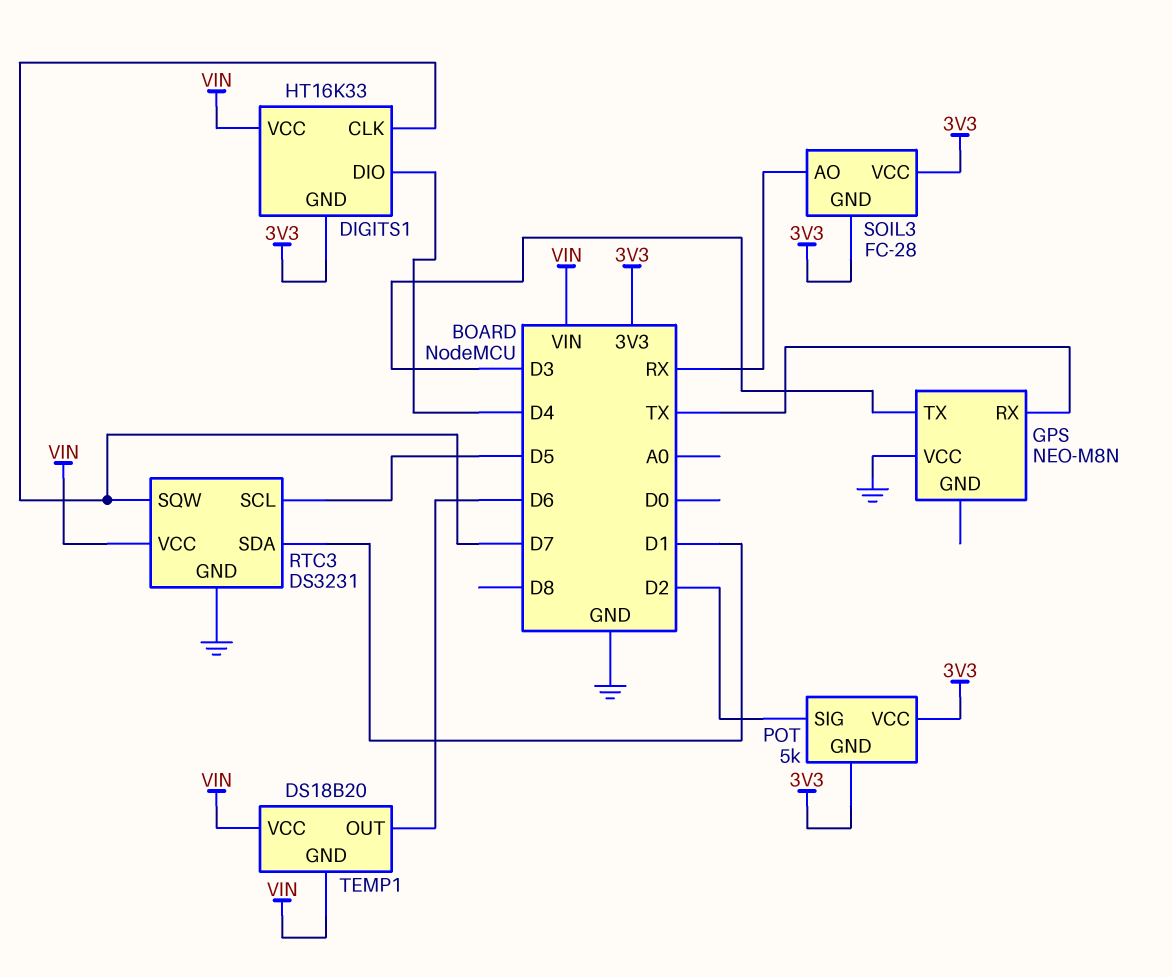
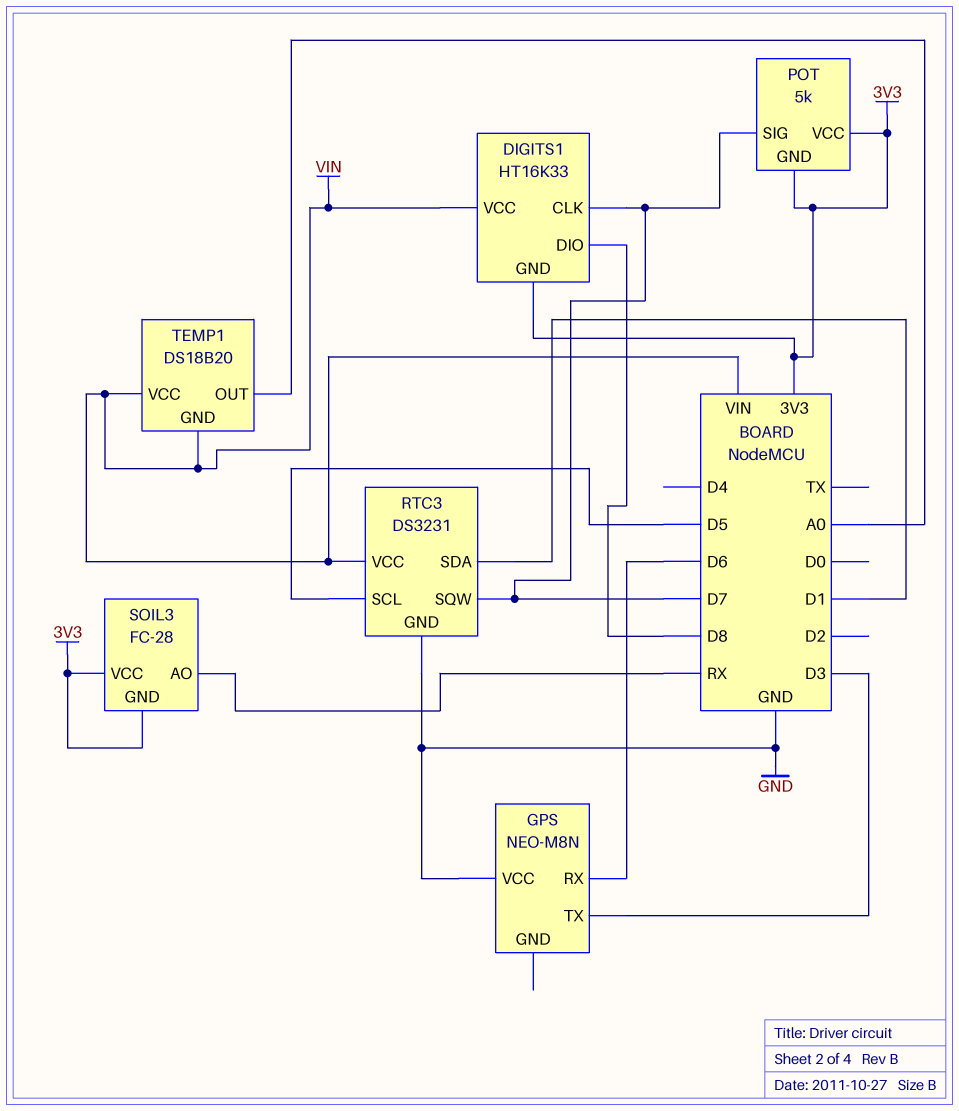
DIGITS1 pin DIO: D4 -> D8
GPS pin RX: TX -> D6
POT pin SIG: D2 -> D7
TEMP1 pin OUT: D6 -> A0

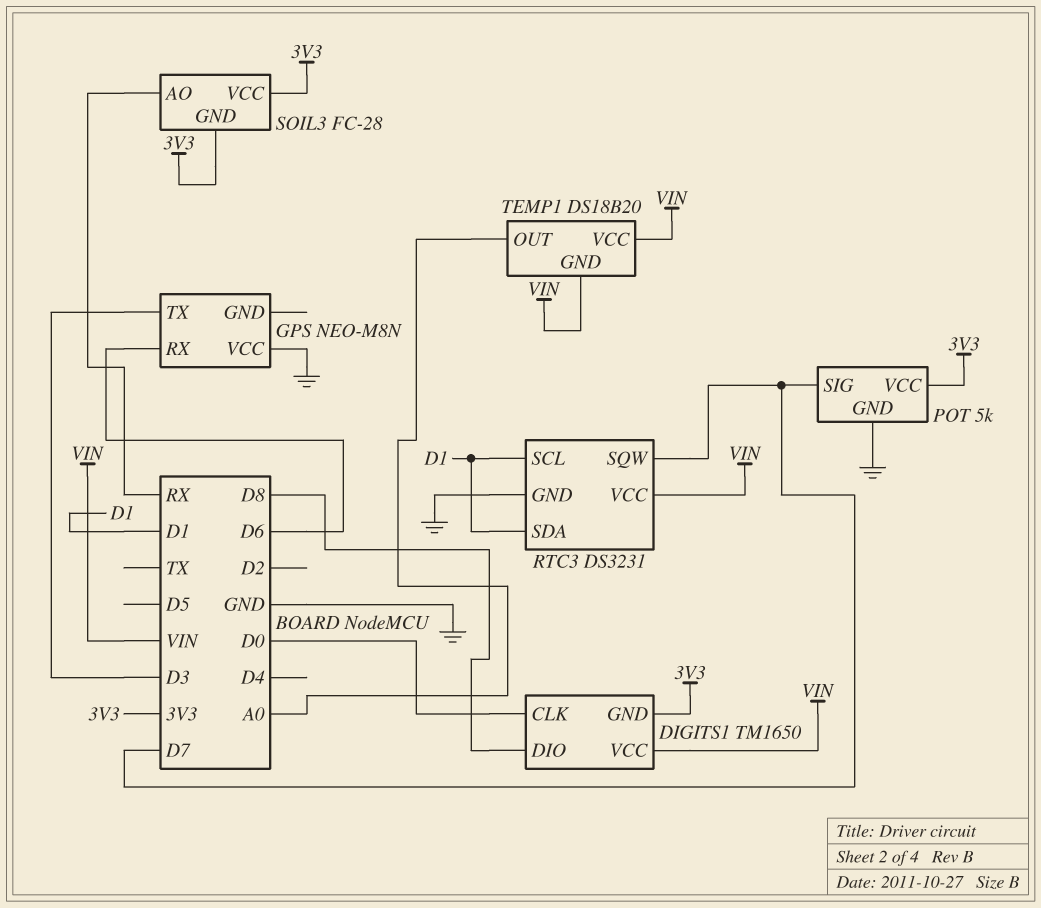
DIGITS1: HT16K33 -> TM1650
DIGITS1 pin CLK: D7 -> D0
POT pin GND: 3V3 -> GND
RTC3 pin SCL: D5 -> D1

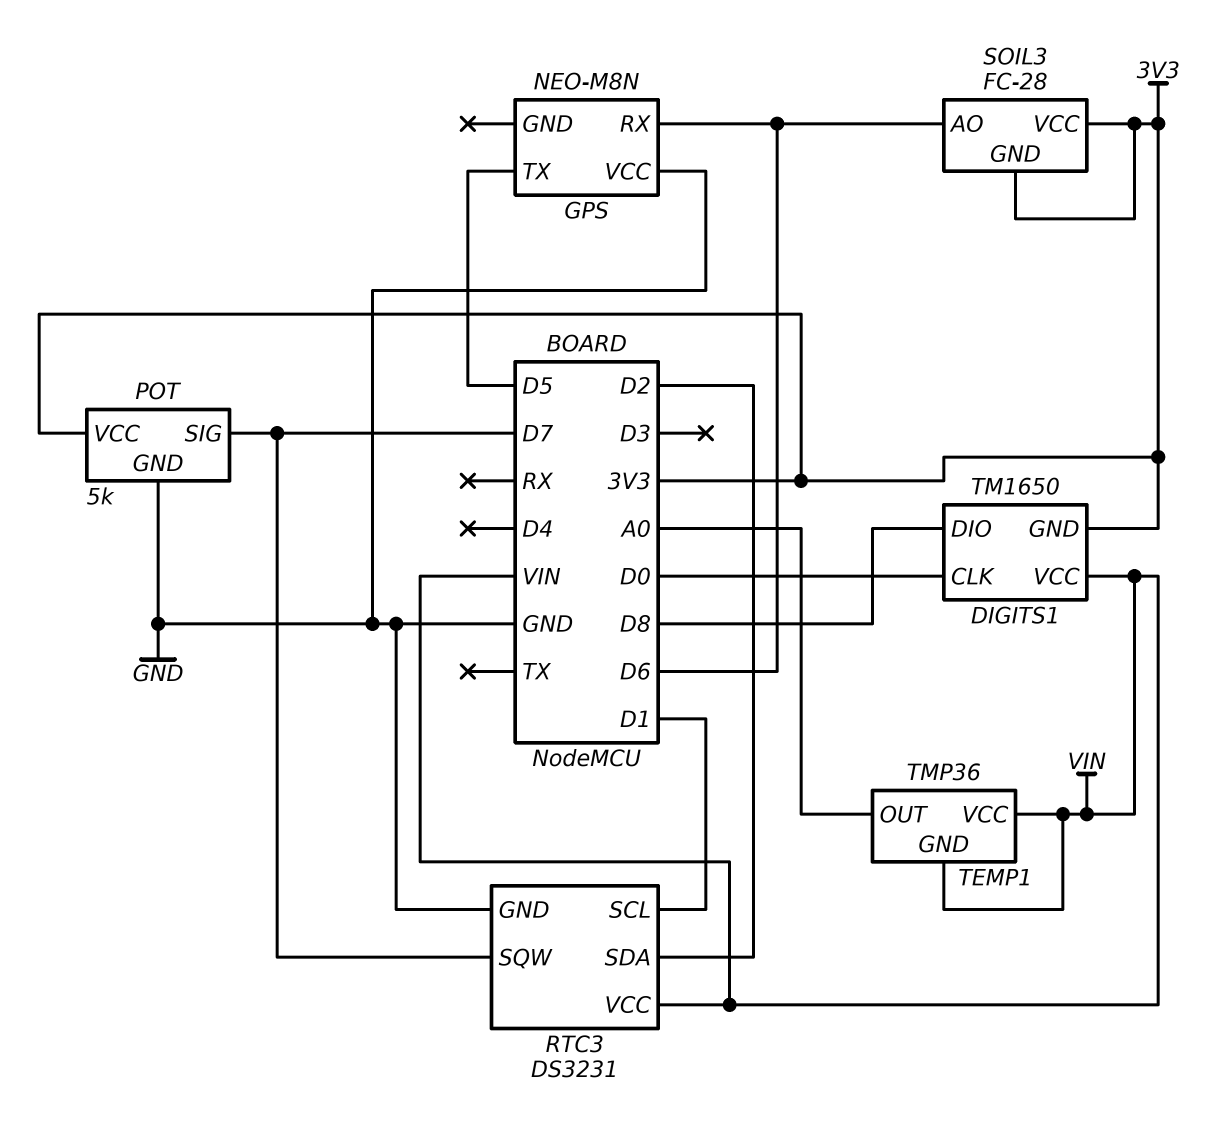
GPS pin TX: D3 -> D5
RTC3 pin SDA: D1 -> D2
SOIL3 pin AO: RX -> D6
TEMP1: DS18B20 -> TMP36

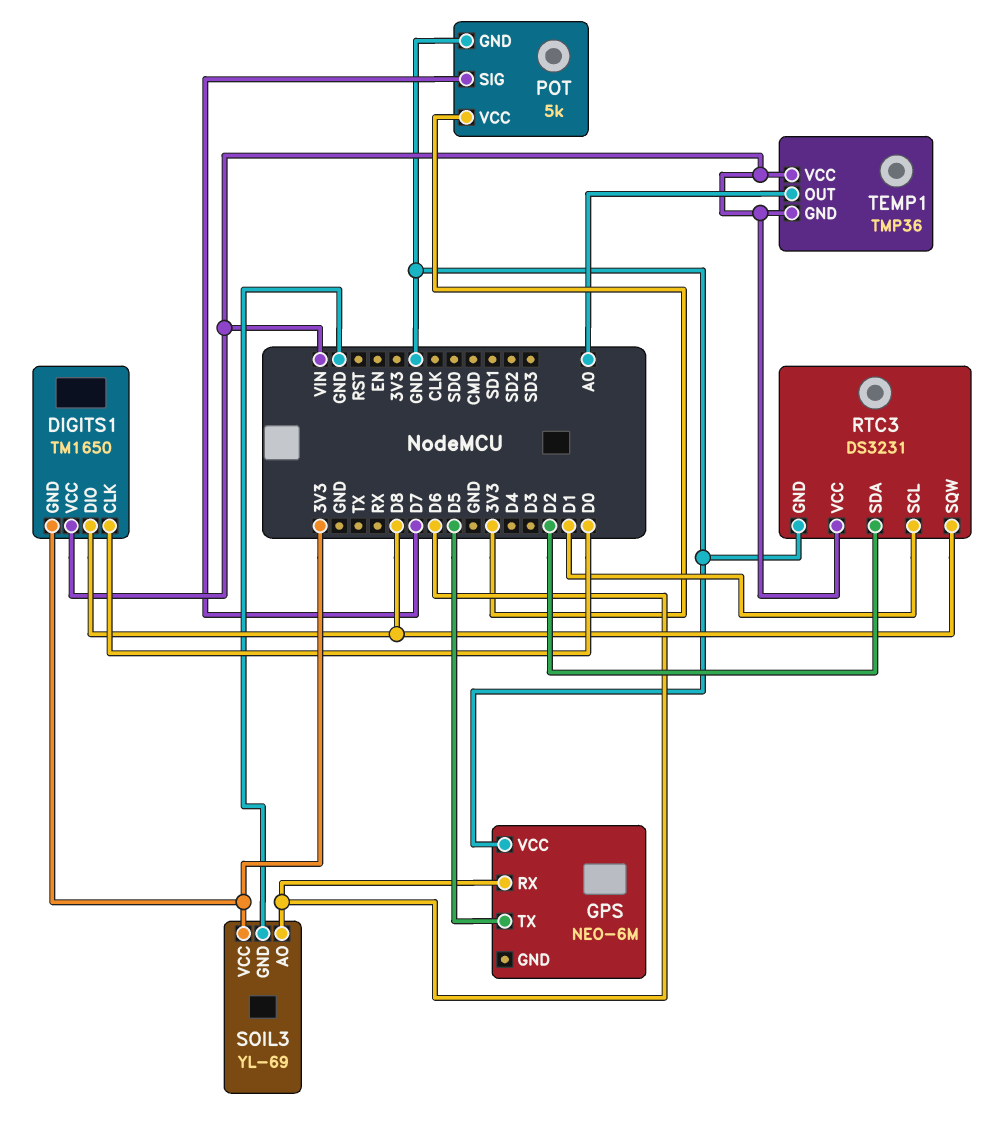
GPS: NEO-M8N -> NEO-6M
RTC3 pin SQW: D7 -> D8
SOIL3: FC-28 -> YL-69
SOIL3 pin GND: 3V3 -> GND

